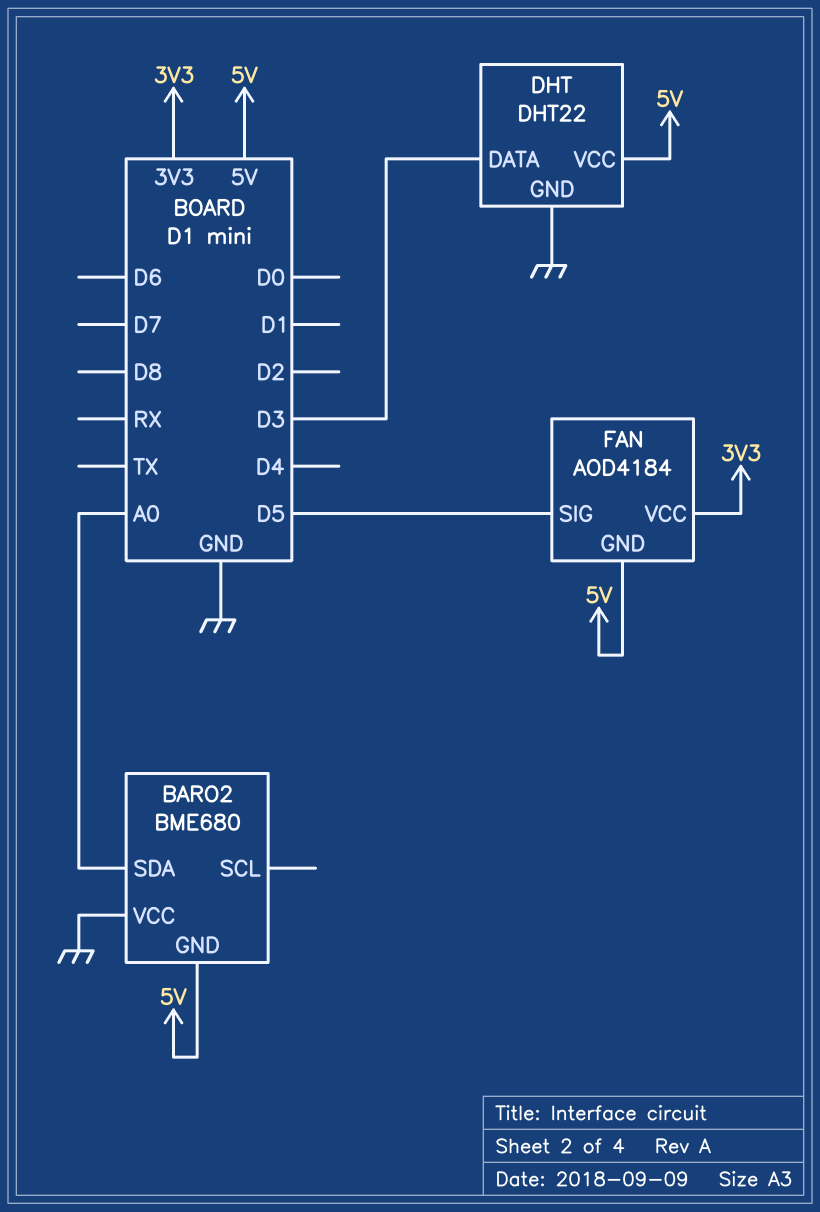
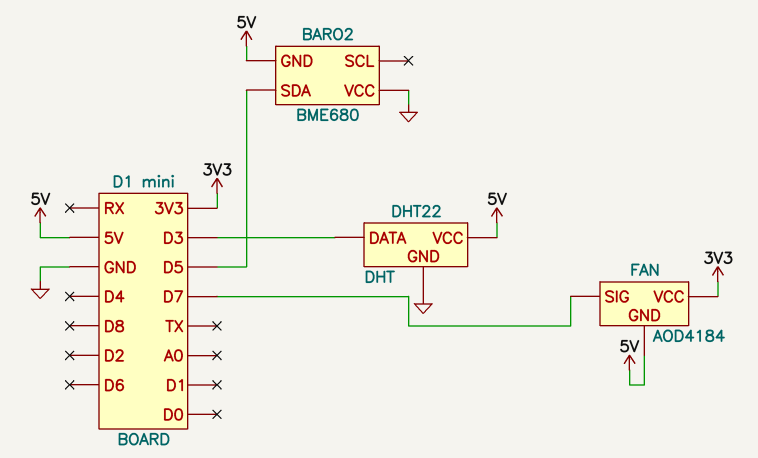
BARO2 pin SDA: A0 -> D5
FAN pin SIG: D5 -> D7

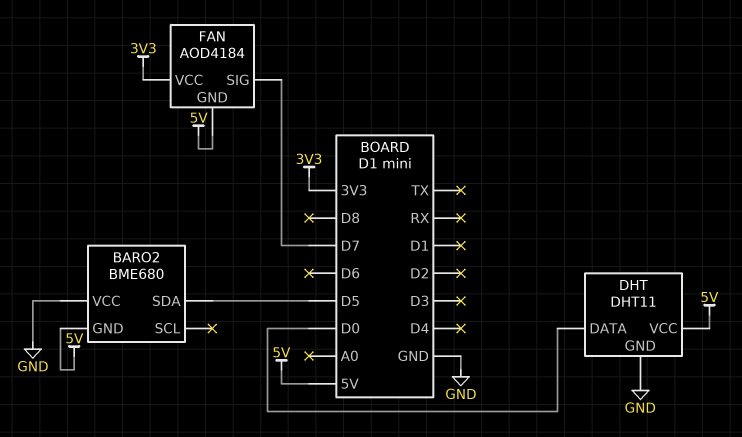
DHT: DHT22 -> DHT11
DHT pin DATA: D3 -> D0

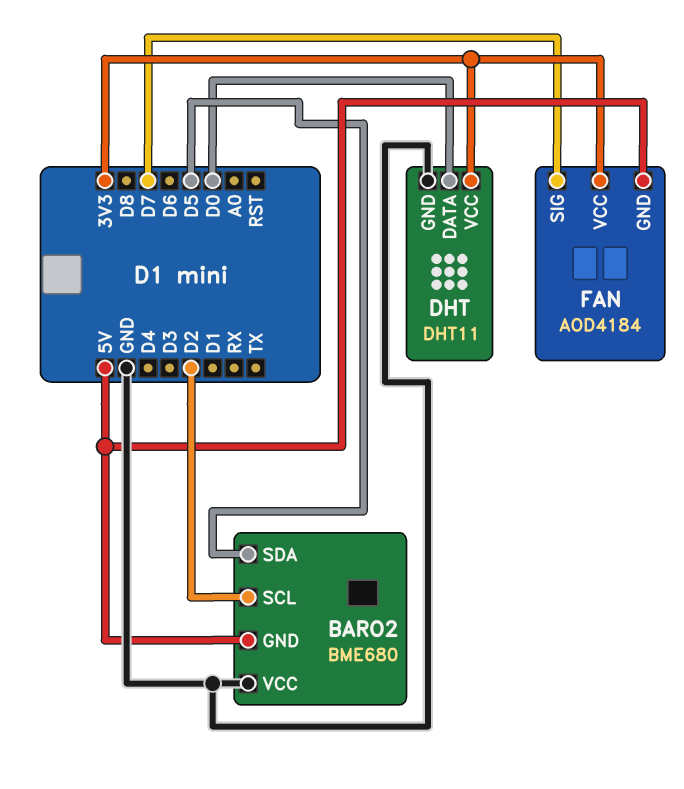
BARO2 pin SCL: none -> D2
DHT pin VCC: 5V -> 3V3

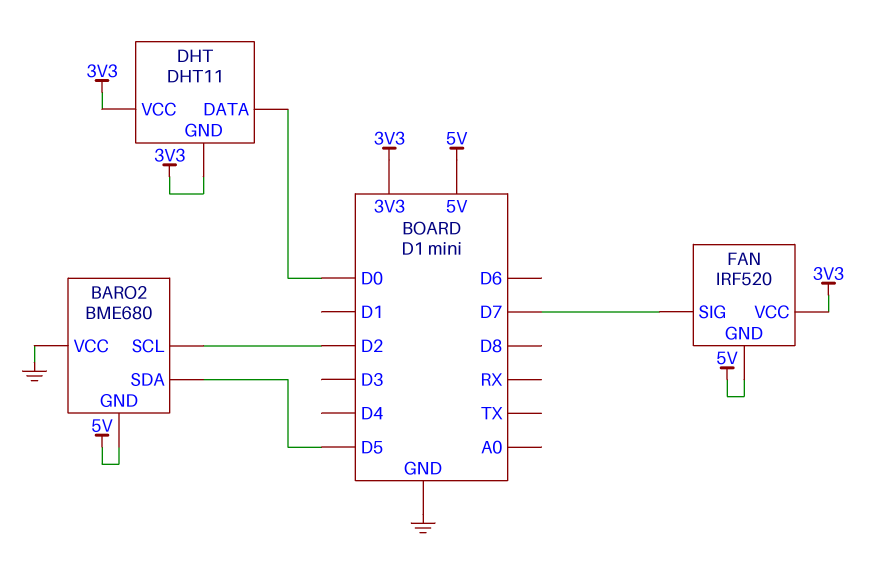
DHT pin GND: GND -> 3V3
FAN: AOD4184 -> IRF520

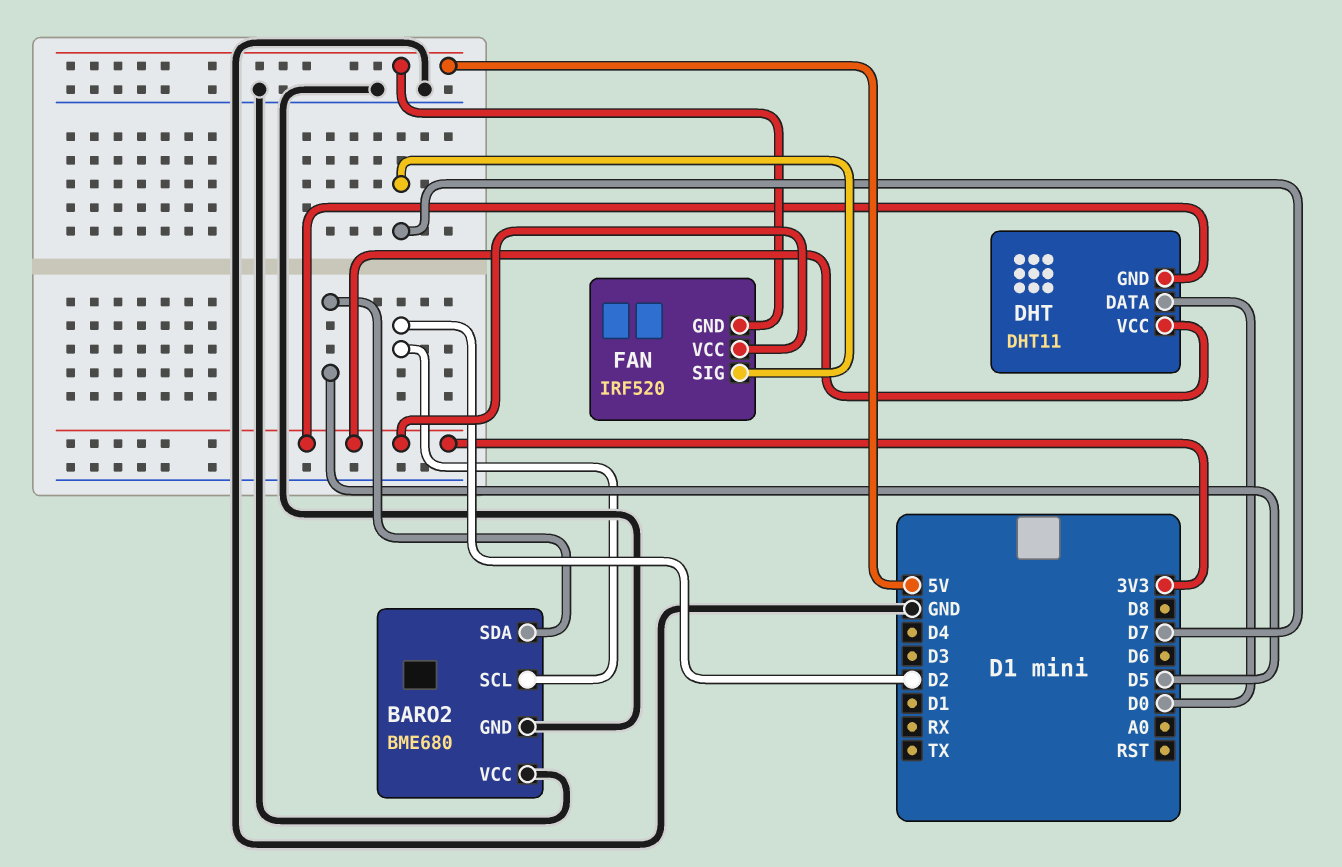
BARO2 pin GND: 5V -> GND

